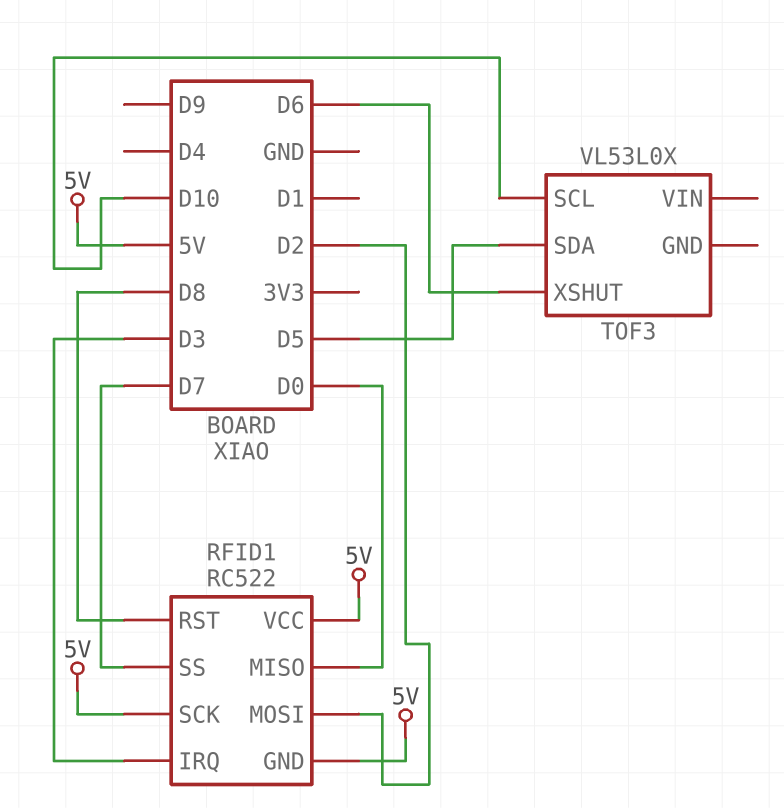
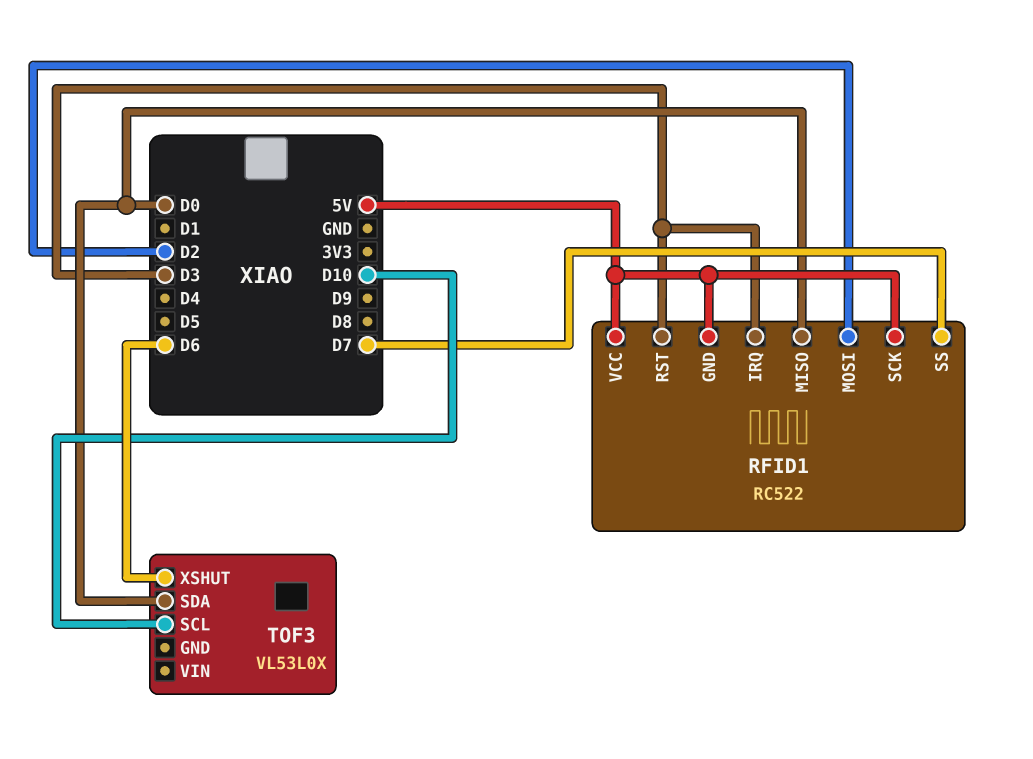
RFID1 pin RST: D8 -> D3
TOF3 pin SDA: D5 -> D0

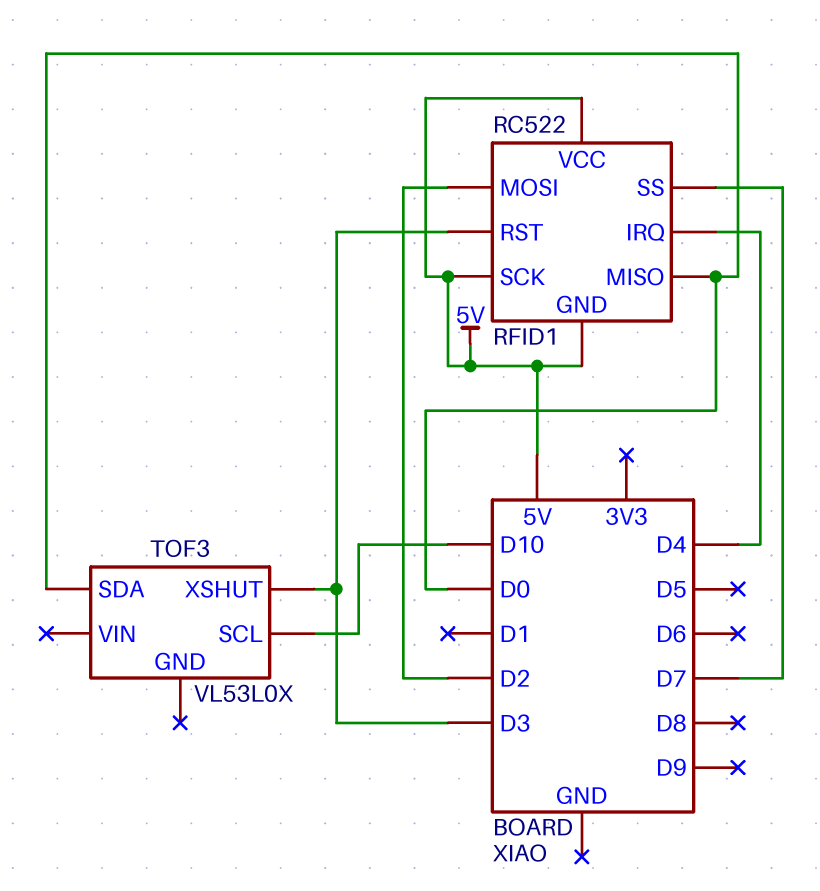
RFID1 pin IRQ: D3 -> D4
TOF3 pin XSHUT: D6 -> D3

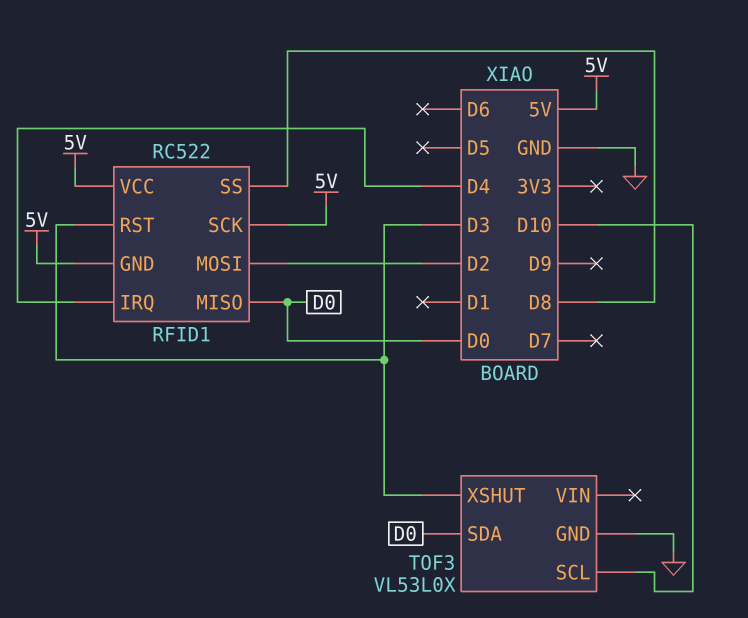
RFID1 pin SS: D7 -> D8
TOF3 pin GND: none -> GND

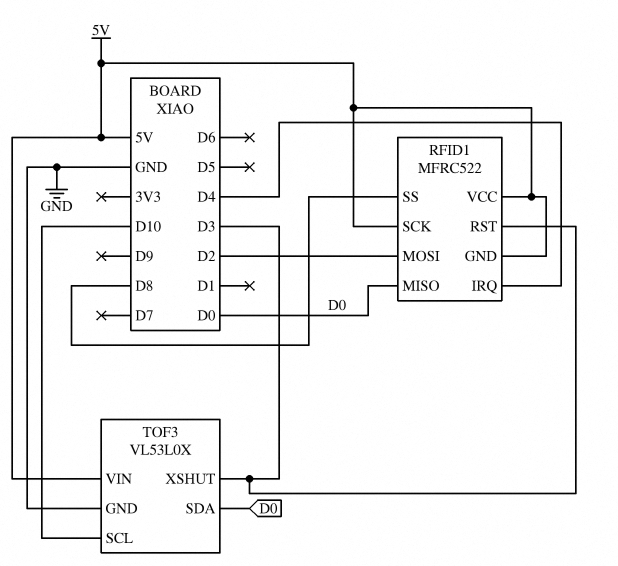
RFID1: RC522 -> MFRC522
TOF3 pin VIN: none -> 5V

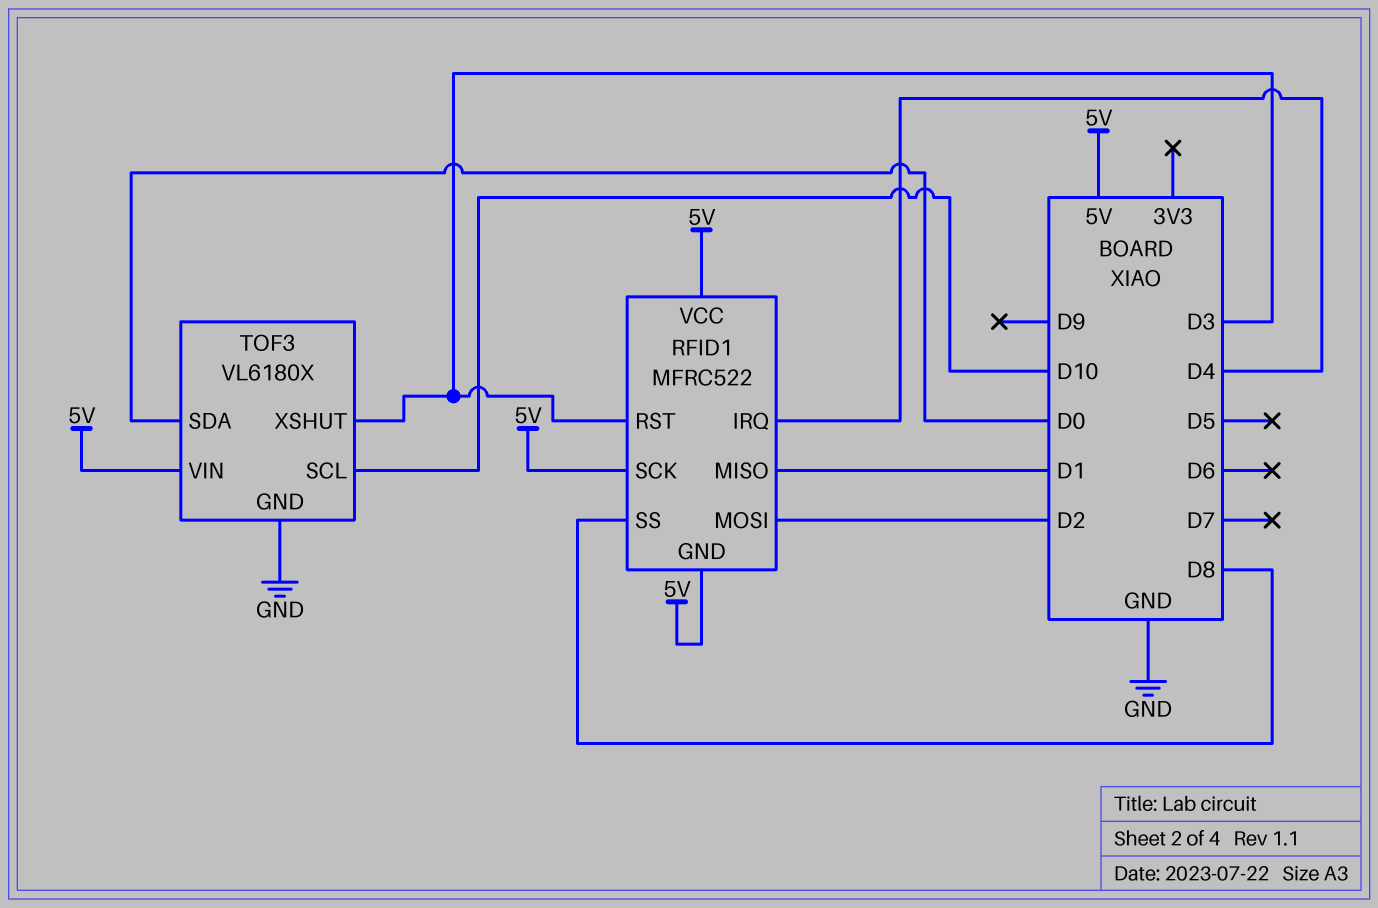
RFID1 pin MISO: D0 -> D1
TOF3: VL53L0X -> VL6180X

